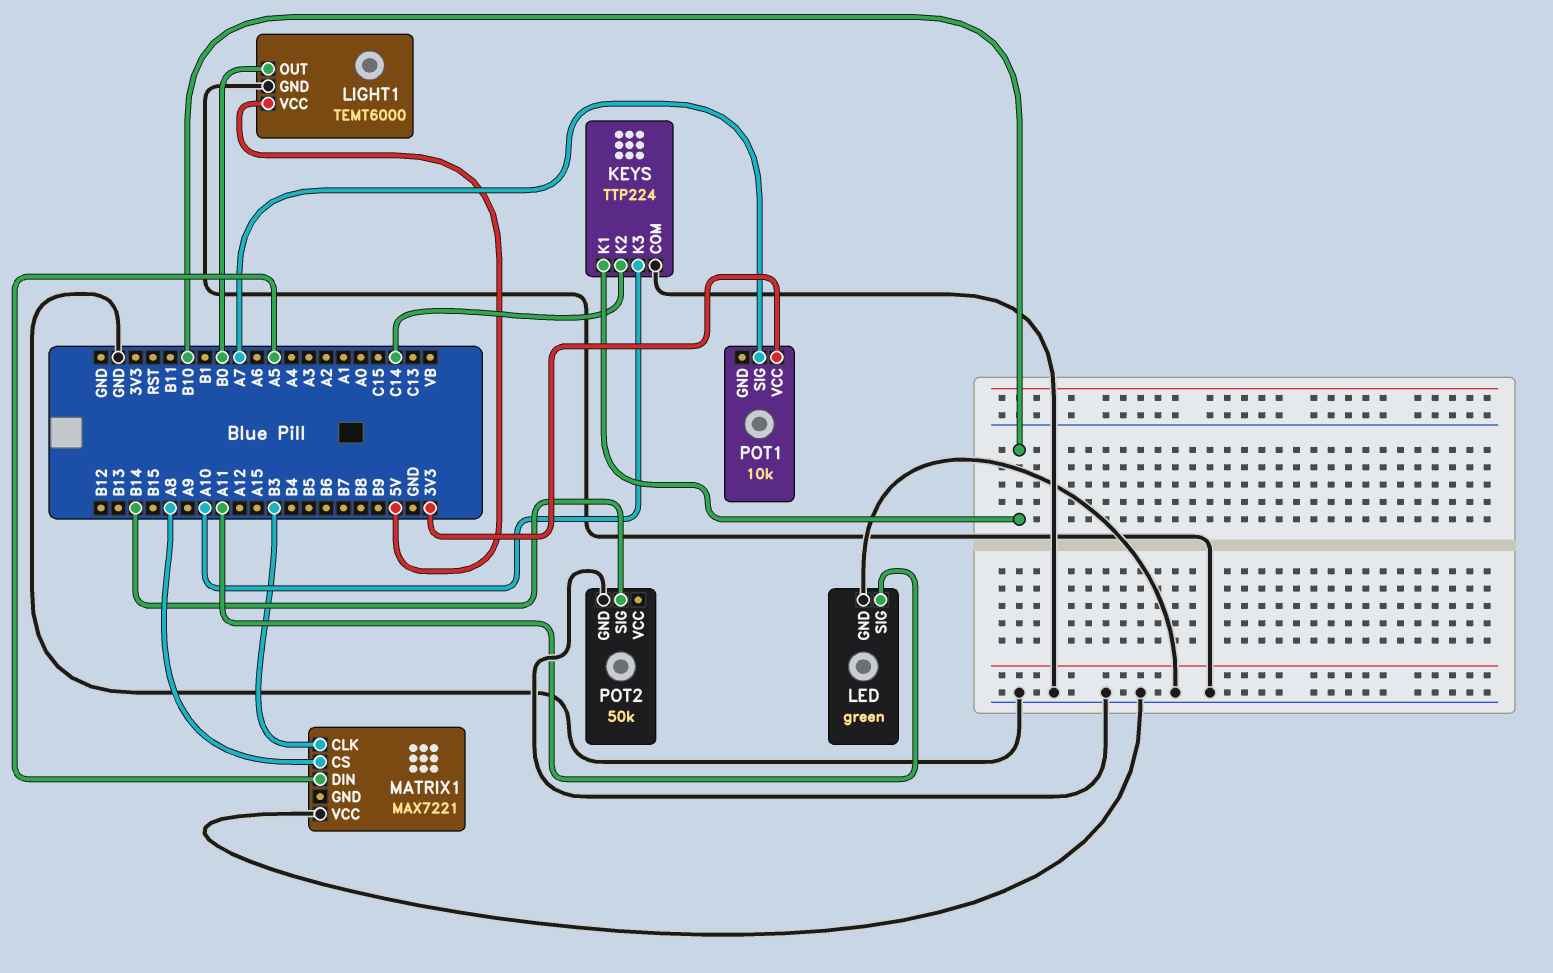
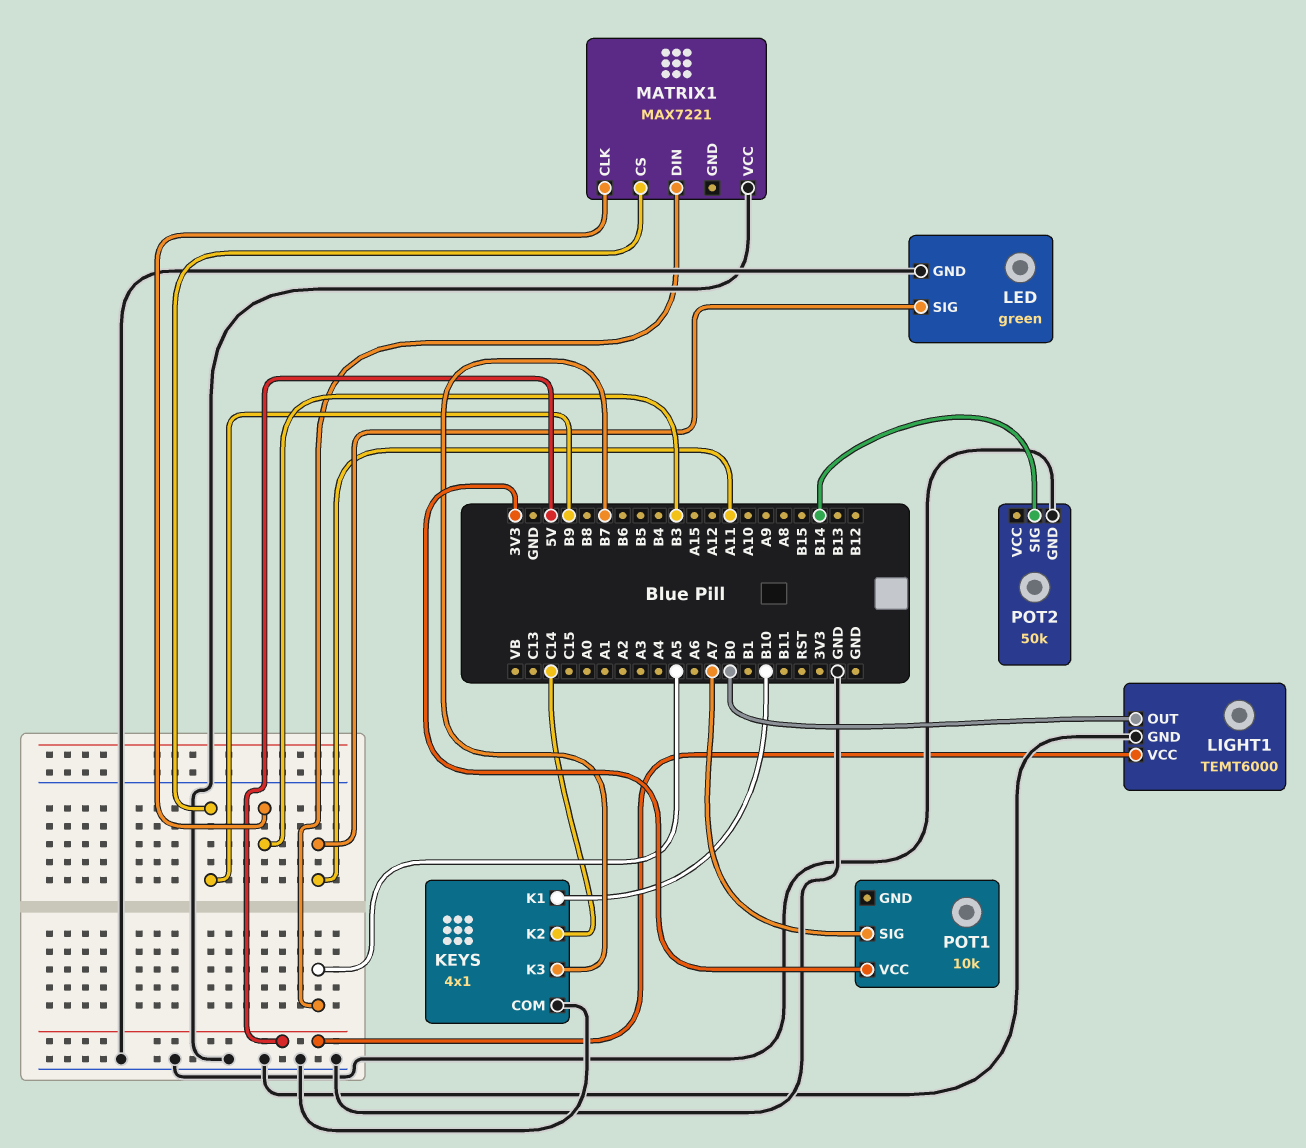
KEYS: TTP224 -> 4x1
KEYS pin K3: A10 -> B7
MATRIX1 pin CS: A8 -> B9

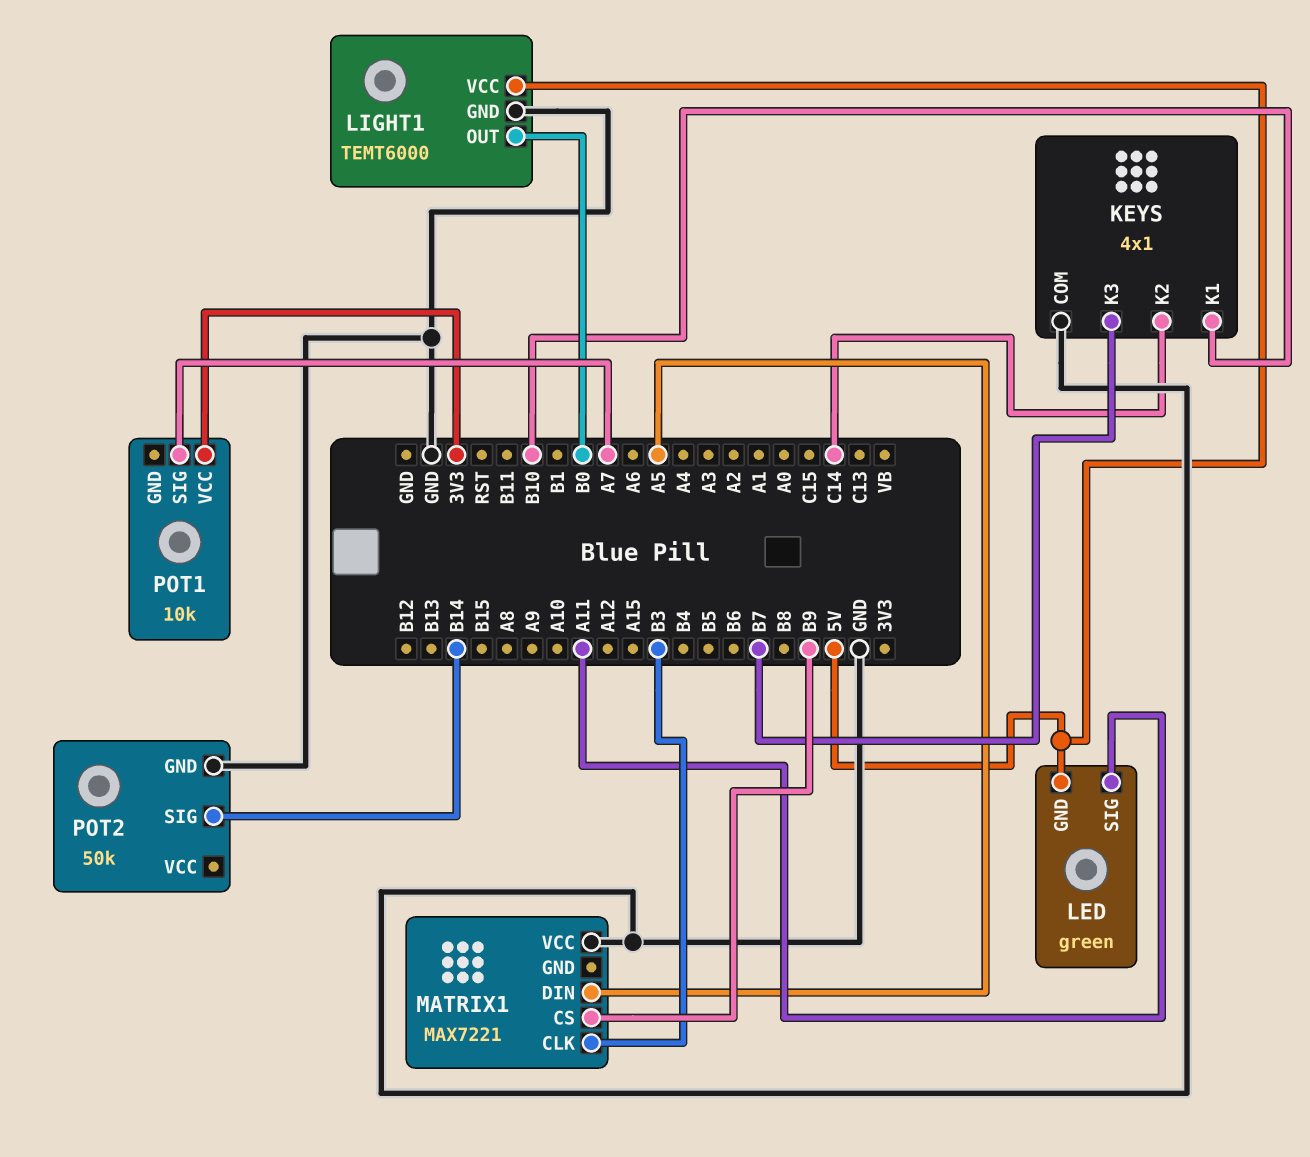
LED pin GND: GND -> 5V

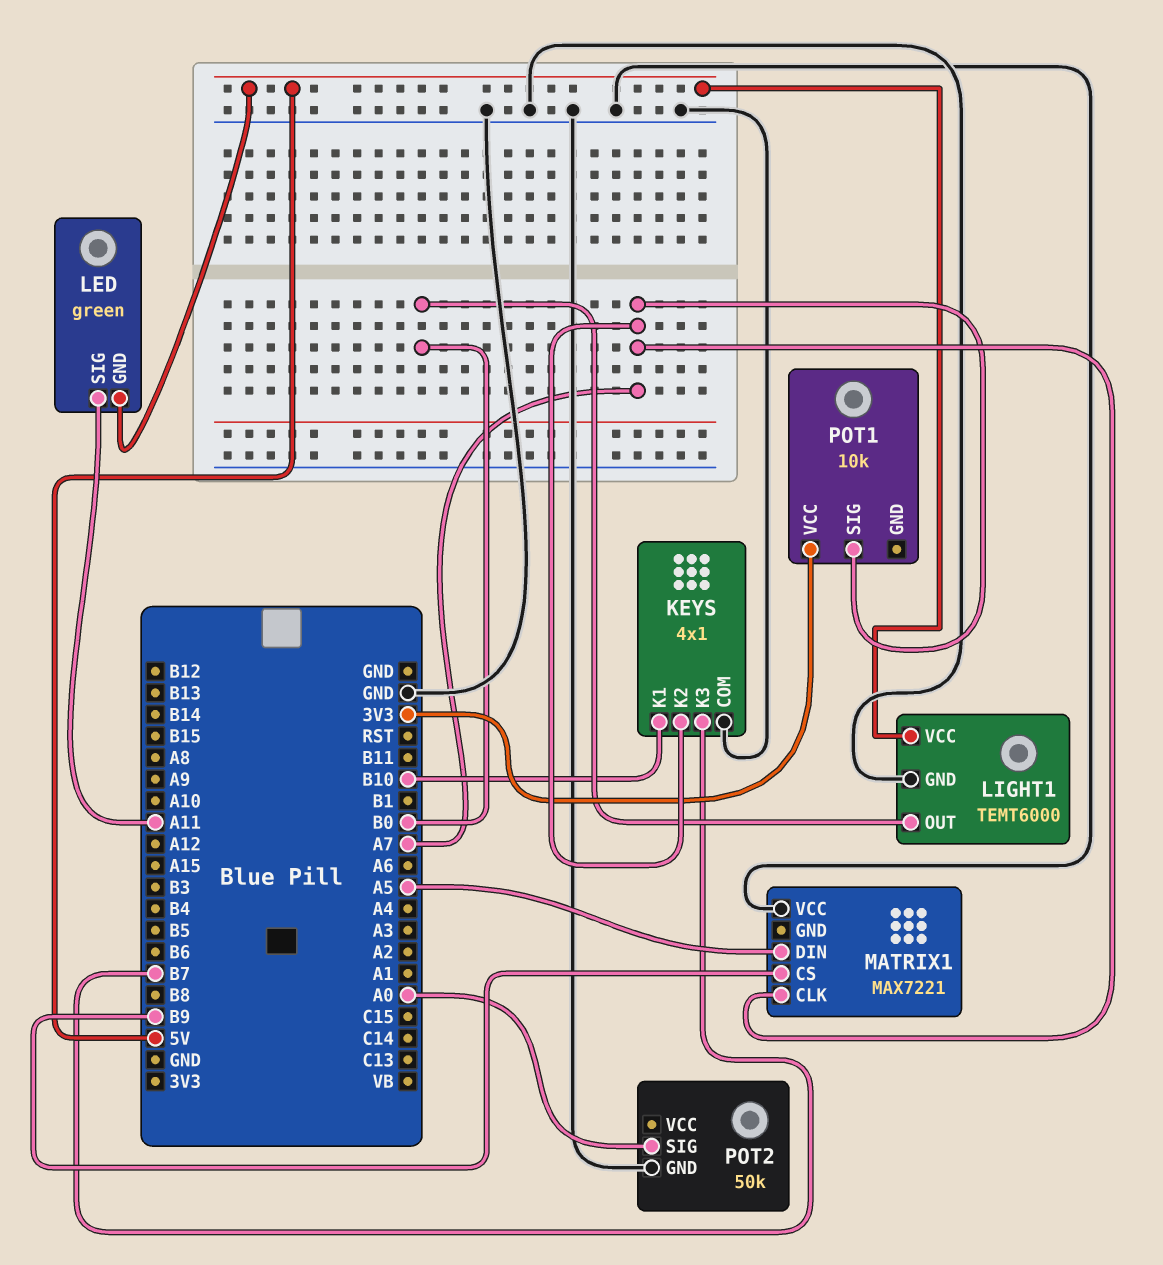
KEYS pin K2: C14 -> A7
MATRIX1 pin CLK: B3 -> A7
POT2 pin SIG: B14 -> A0

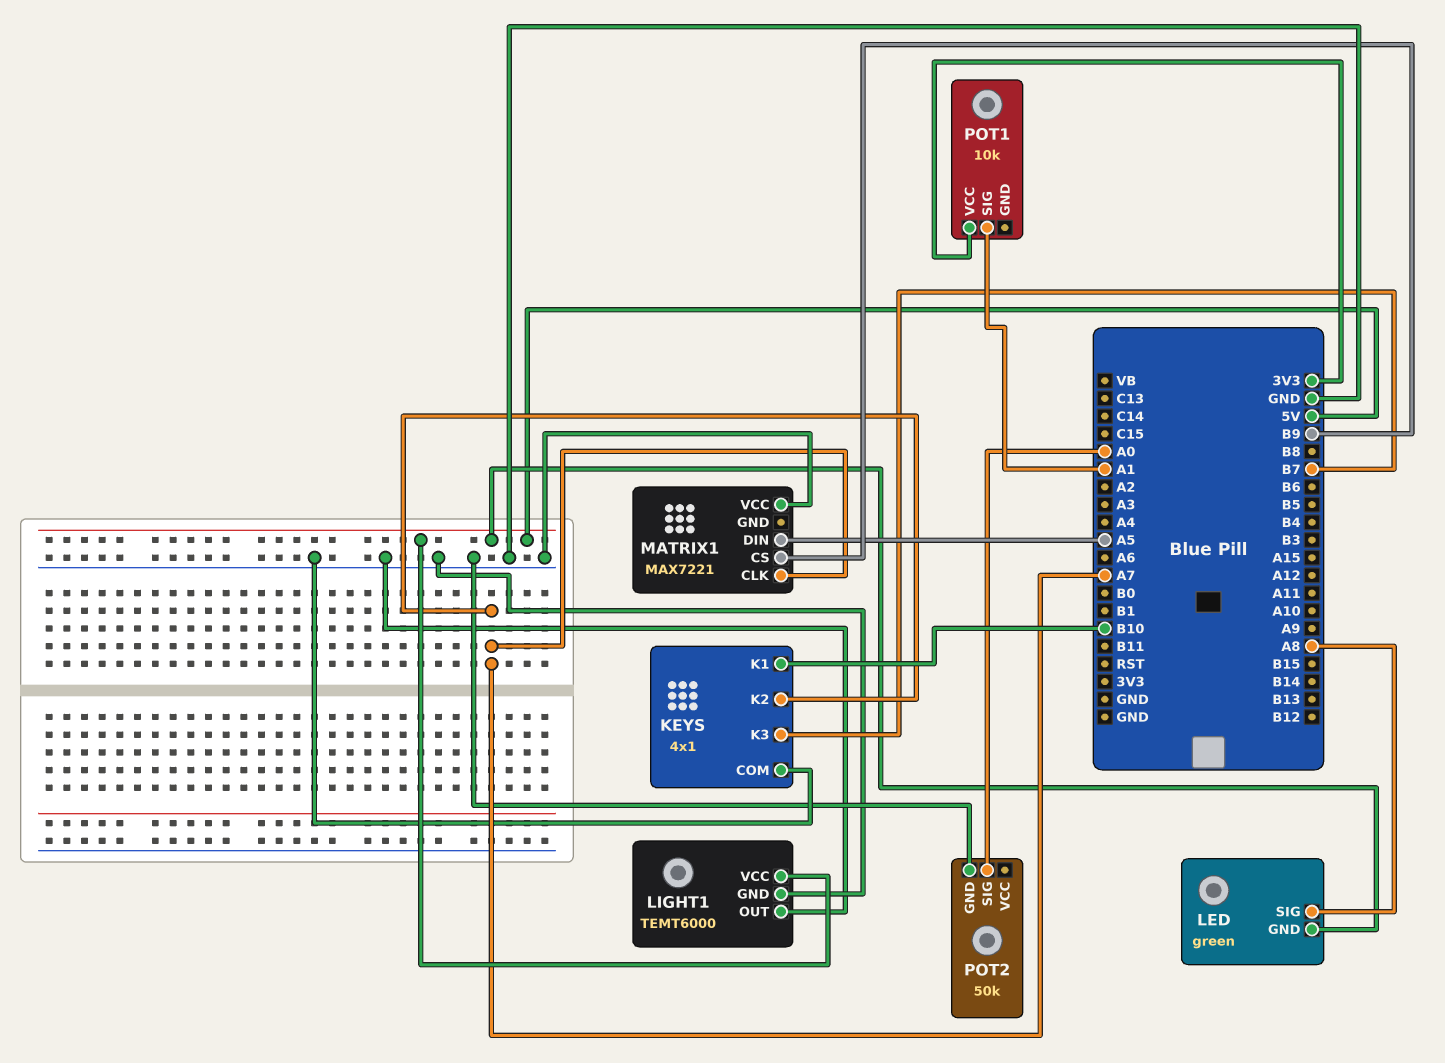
LED pin SIG: A11 -> A8
LIGHT1 pin OUT: B0 -> GND
POT1 pin SIG: A7 -> A1

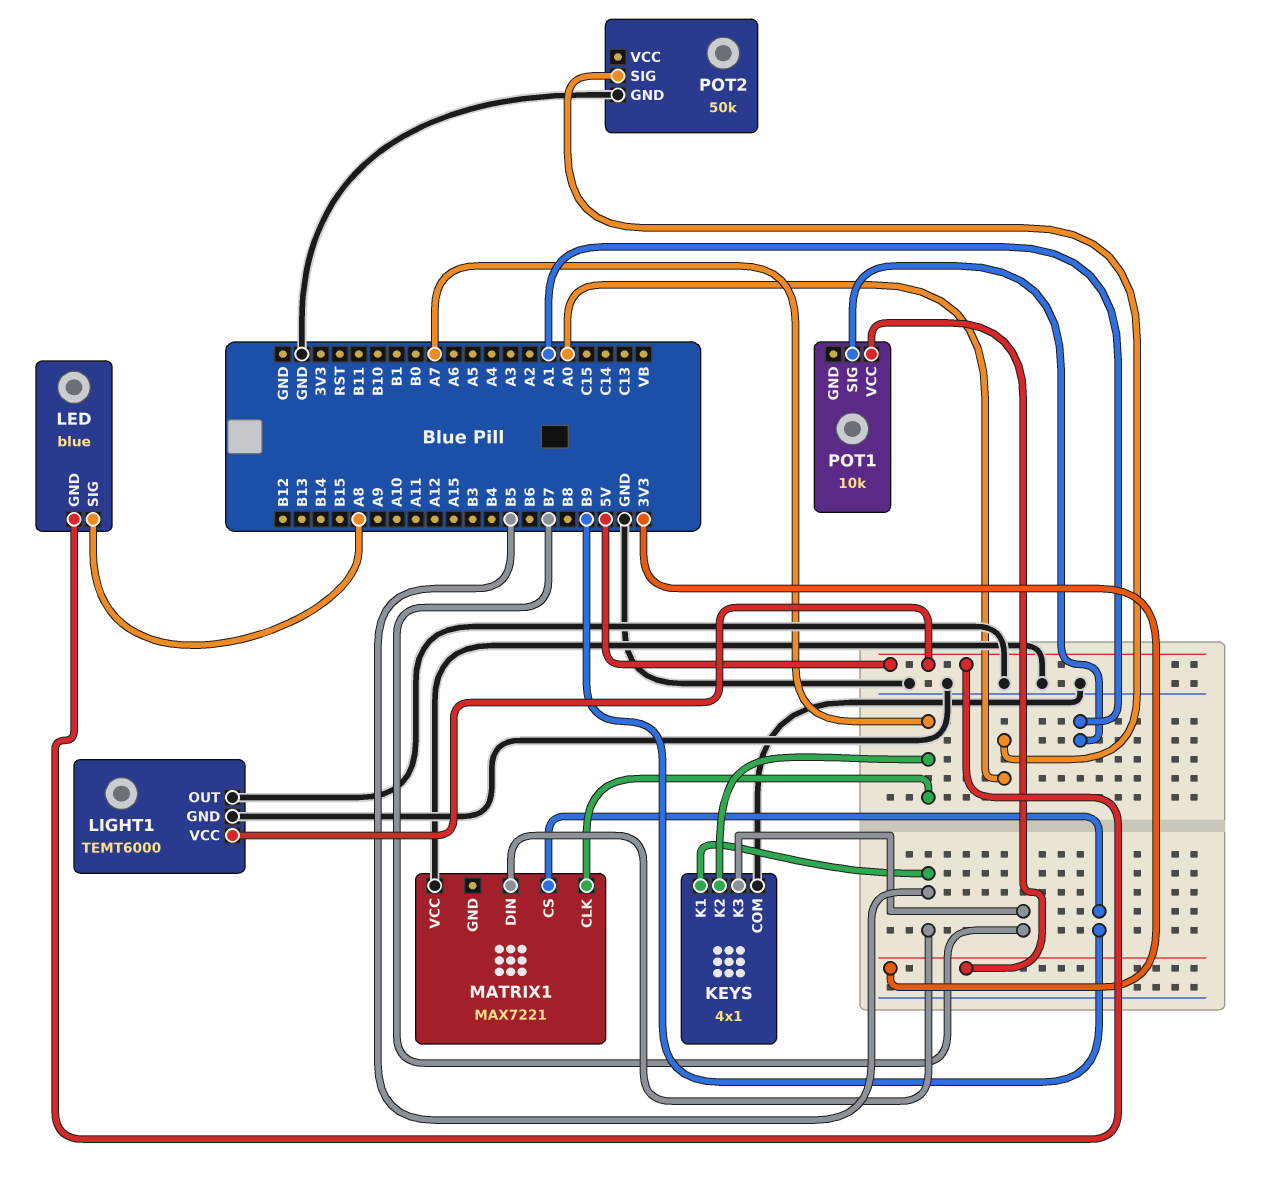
KEYS pin K1: B10 -> B5
LED: green -> blue
MATRIX1 pin DIN: A5 -> B5

